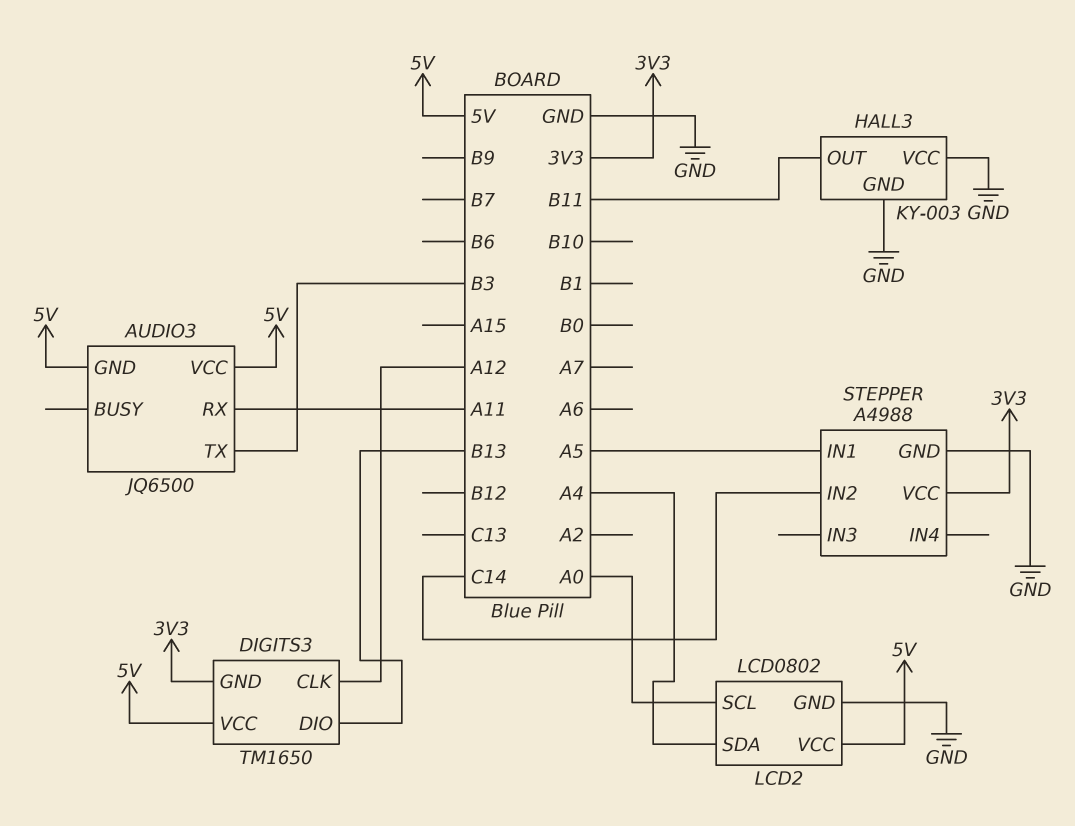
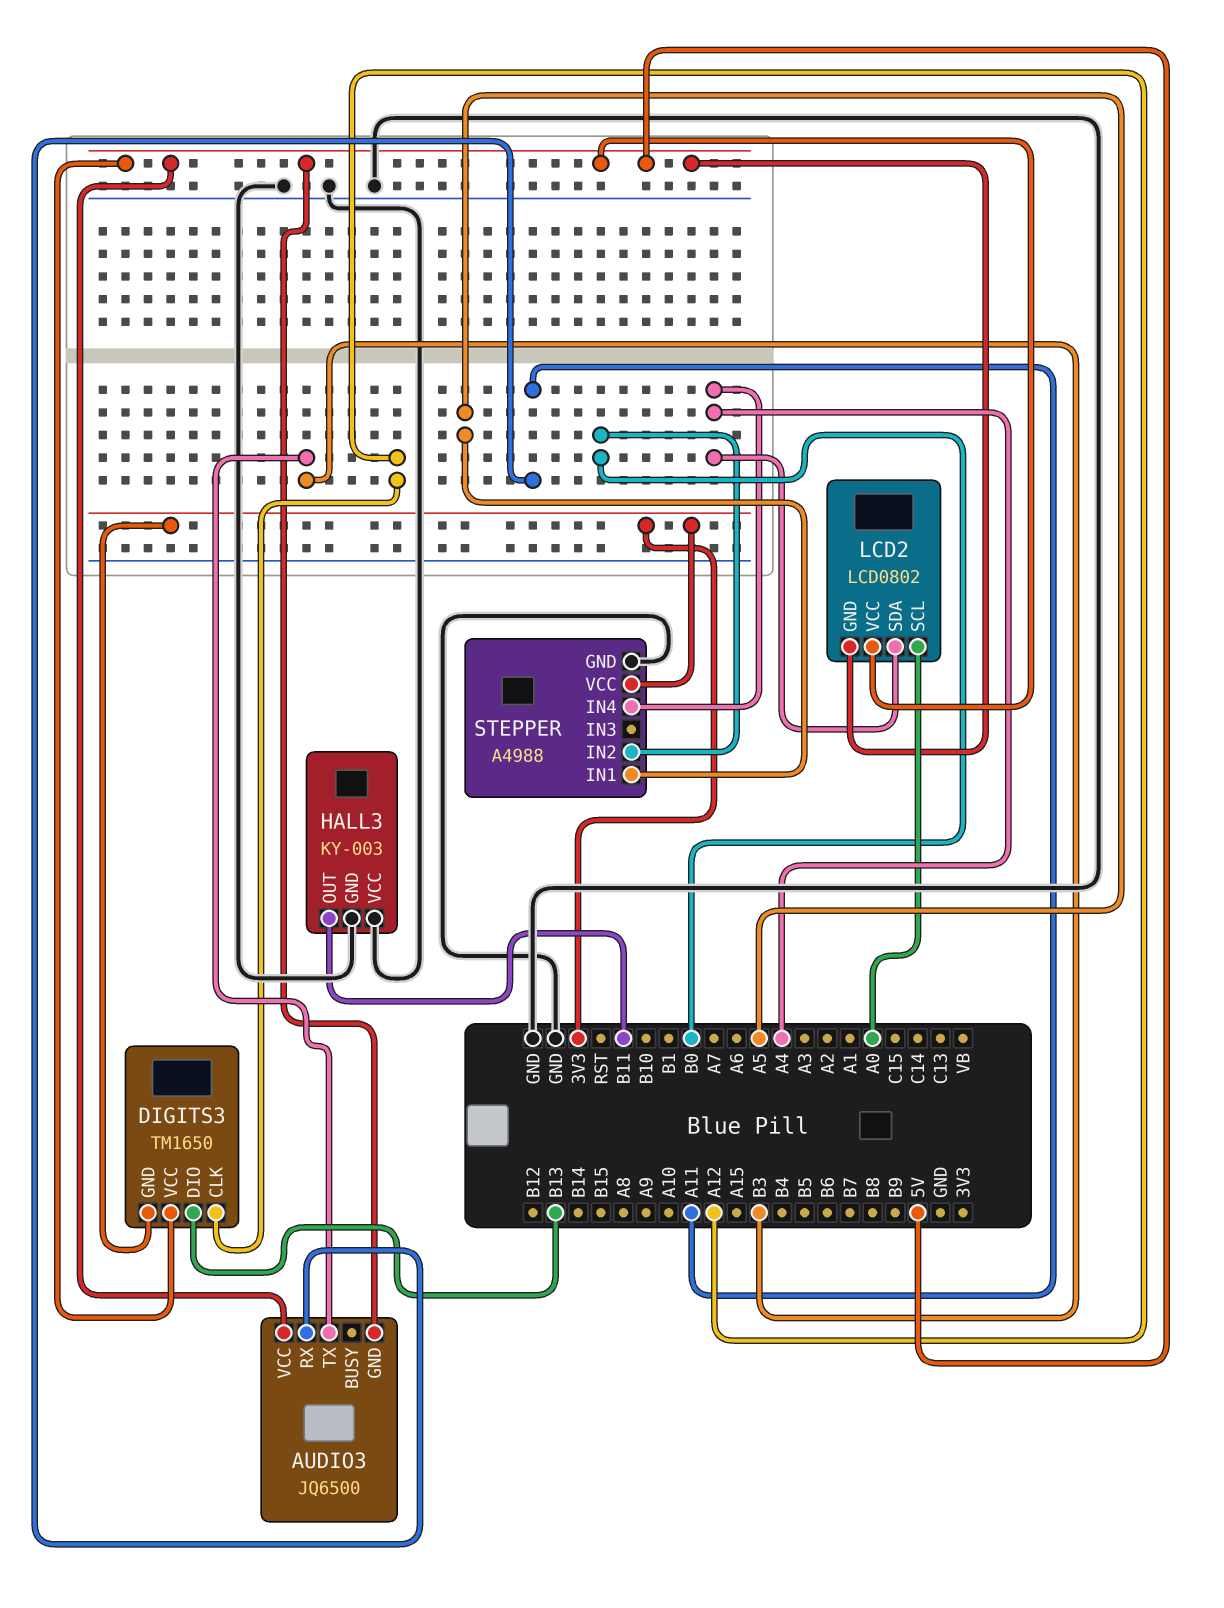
LCD2 pin GND: GND -> 5V
STEPPER pin IN2: C14 -> B0
STEPPER pin IN4: none -> A4

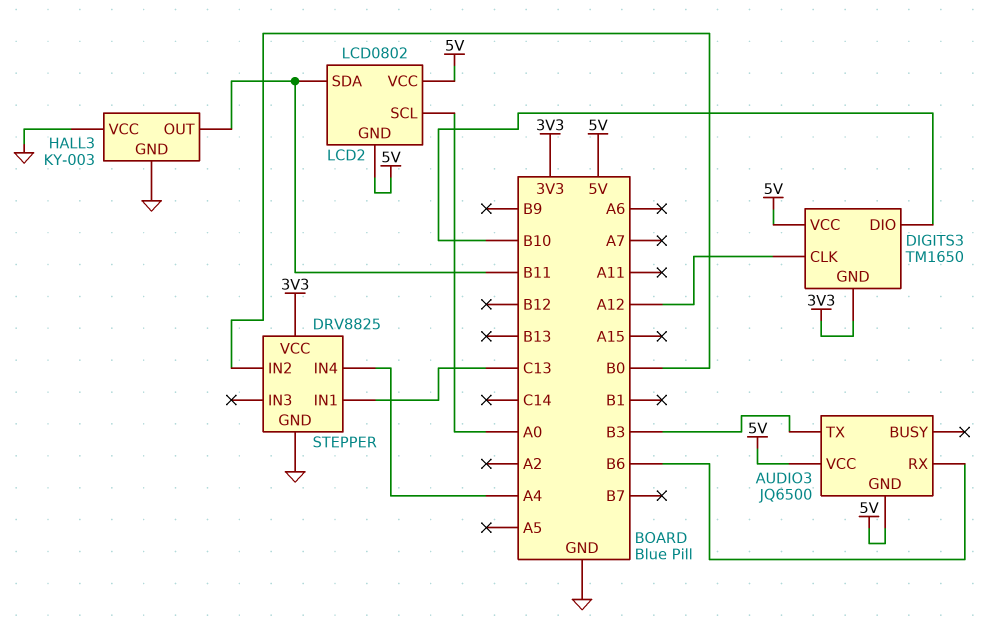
AUDIO3 pin RX: A11 -> B6
DIGITS3 pin DIO: B13 -> B10
LCD2 pin SDA: A4 -> B11
STEPPER: A4988 -> DRV8825
STEPPER pin IN1: A5 -> C13

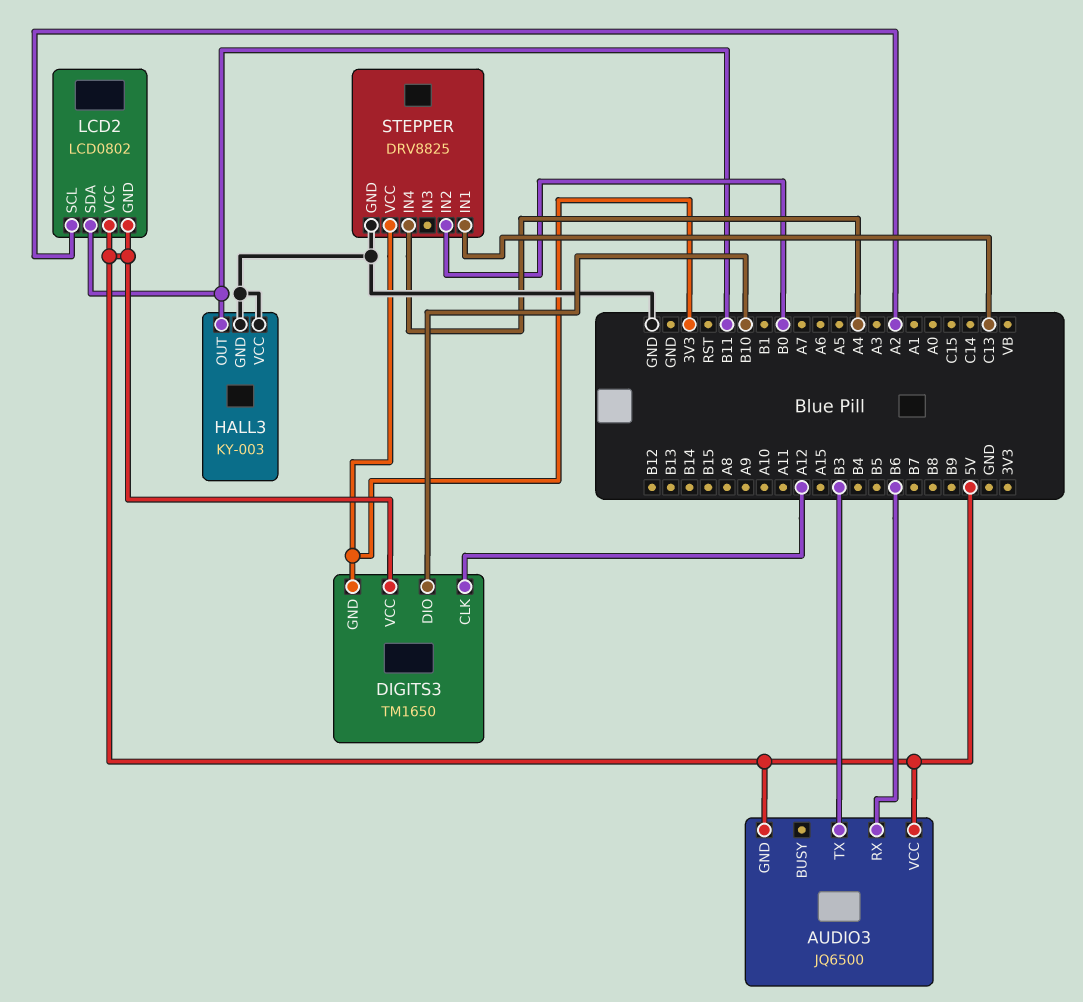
LCD2 pin SCL: A0 -> A2

